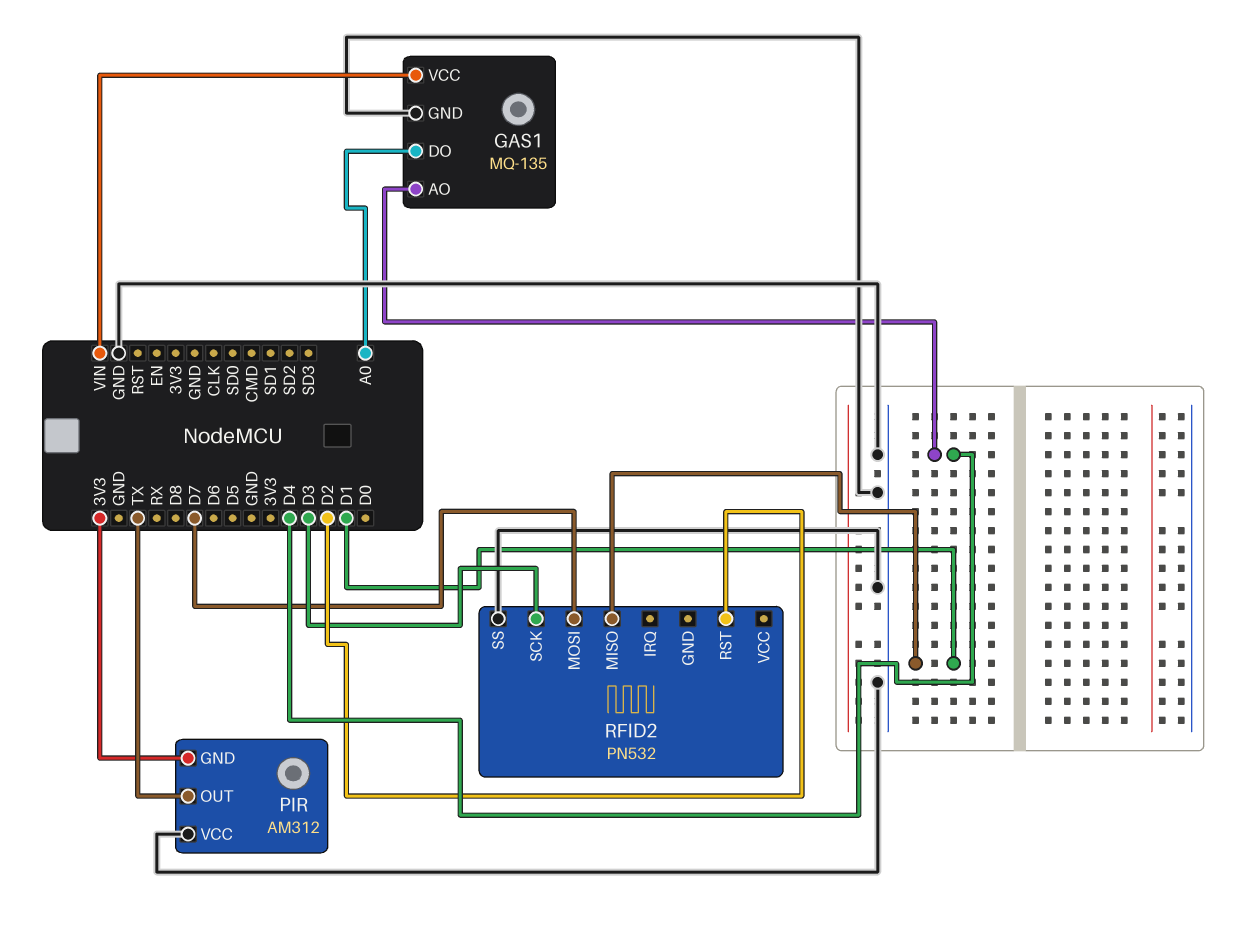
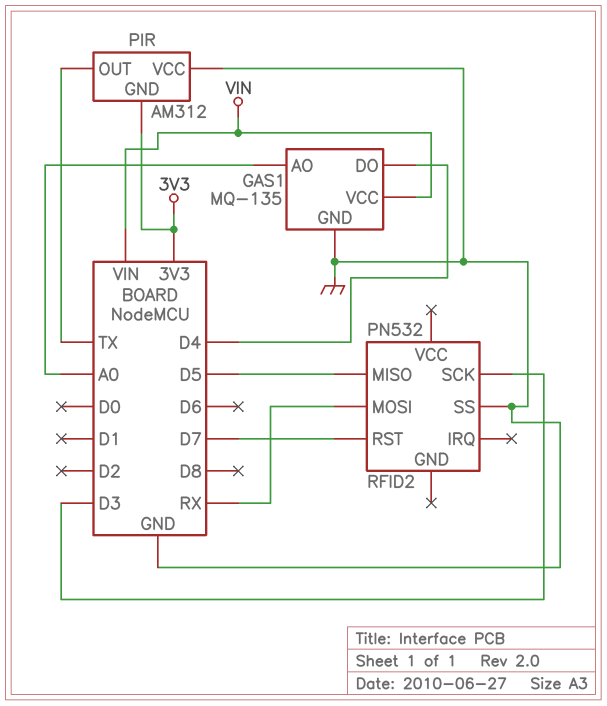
GAS1 pin AO: D4 -> A0
GAS1 pin DO: A0 -> D4
RFID2 pin MISO: D1 -> D5
RFID2 pin MOSI: D7 -> RX
RFID2 pin RST: D2 -> D7

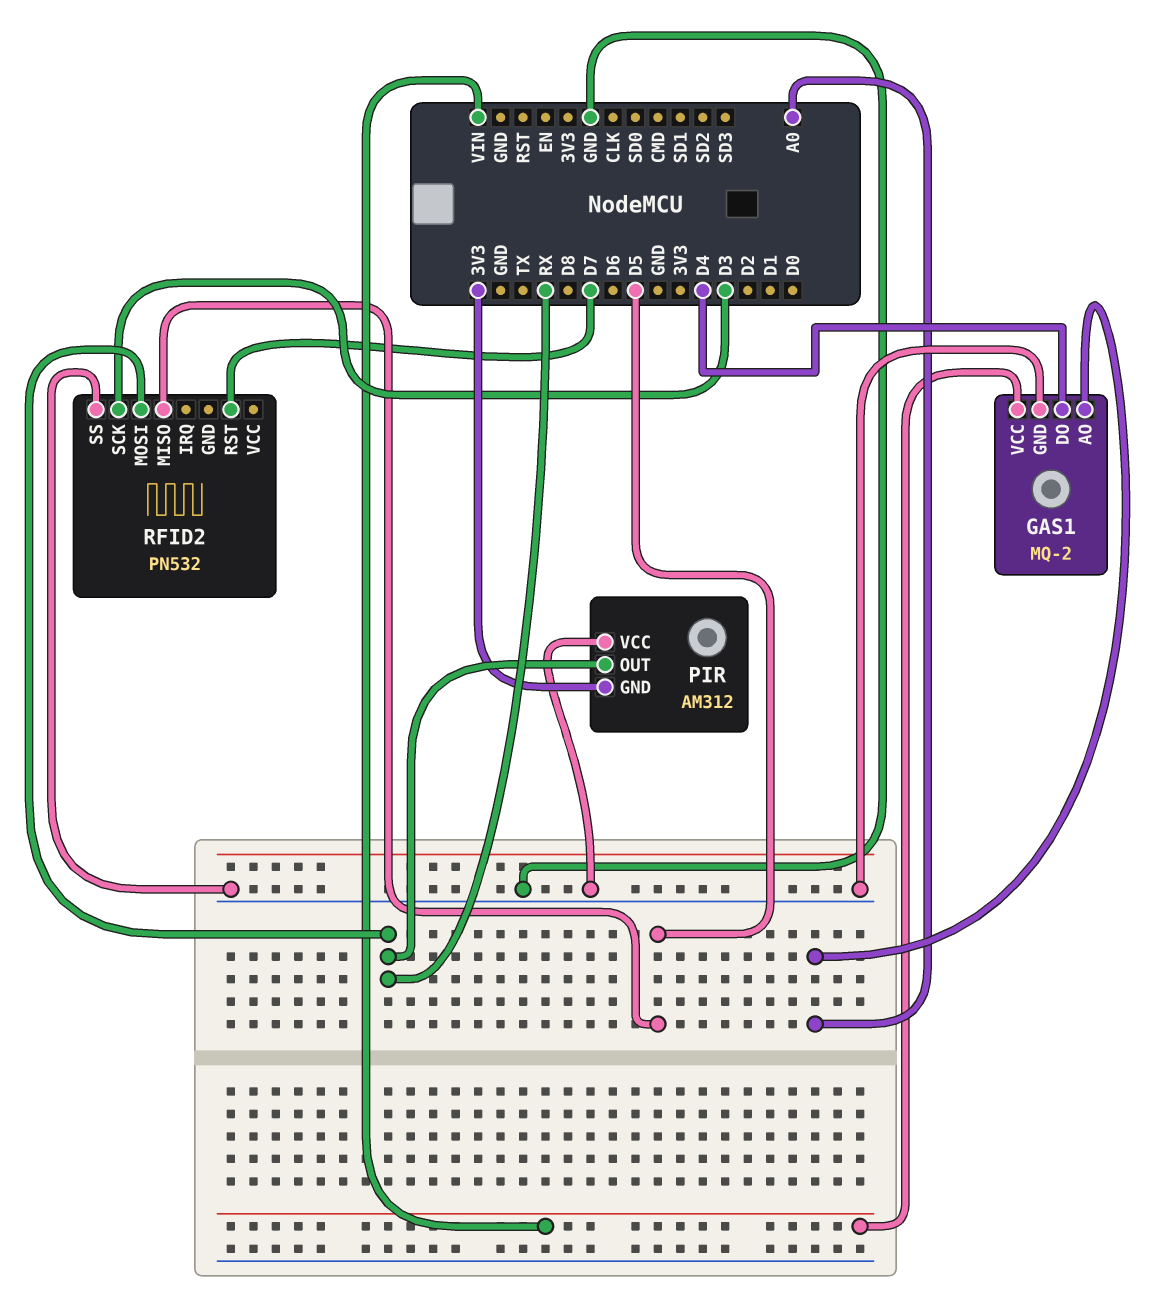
GAS1: MQ-135 -> MQ-2
PIR pin OUT: TX -> RX

